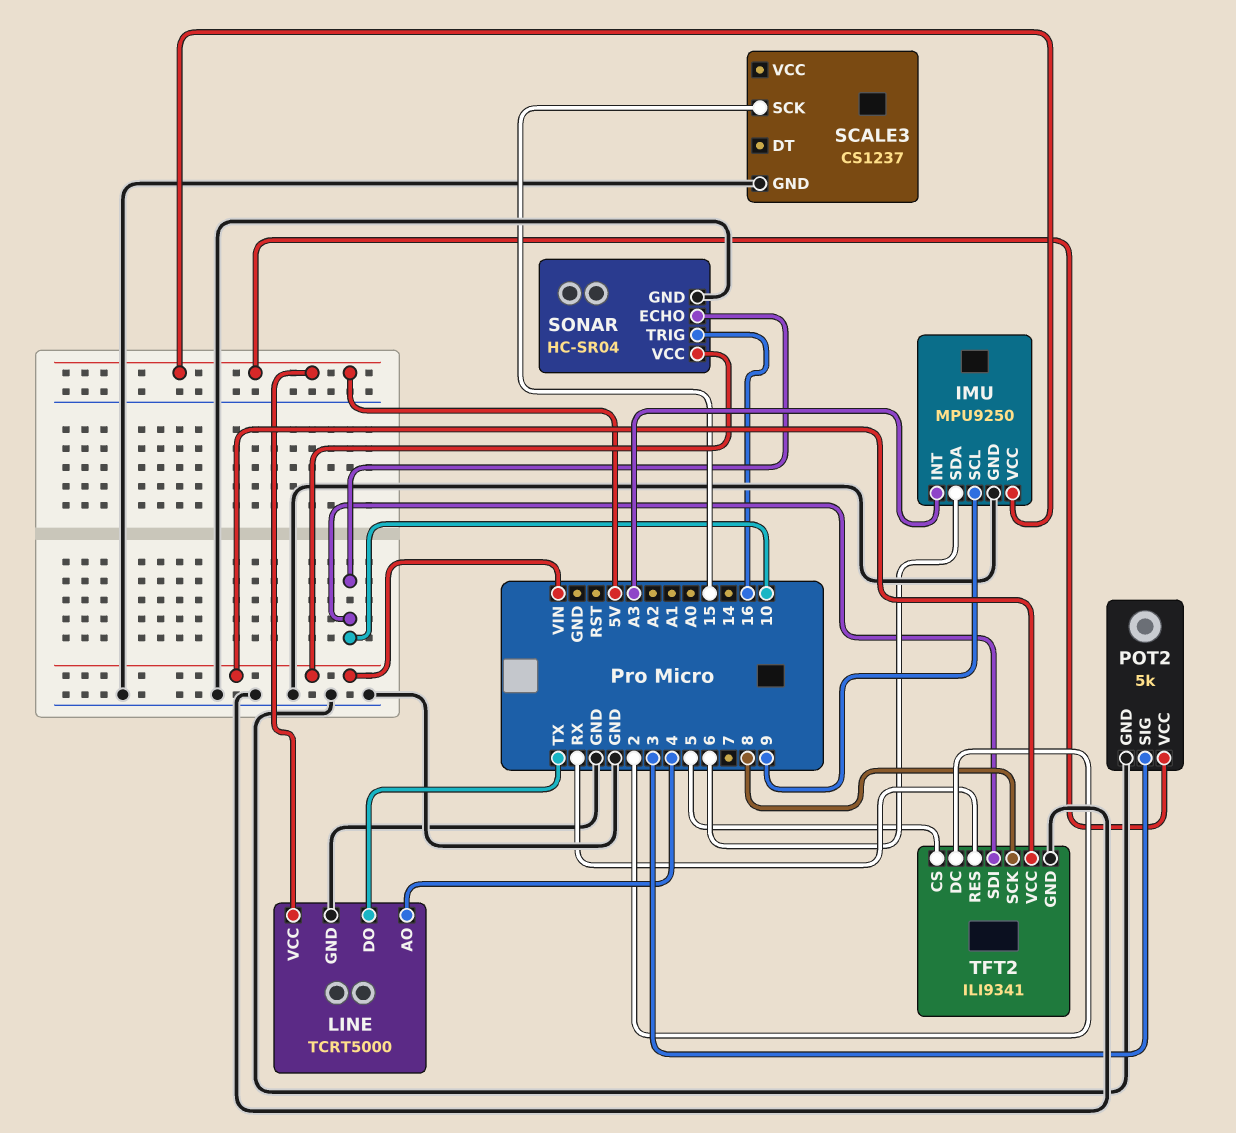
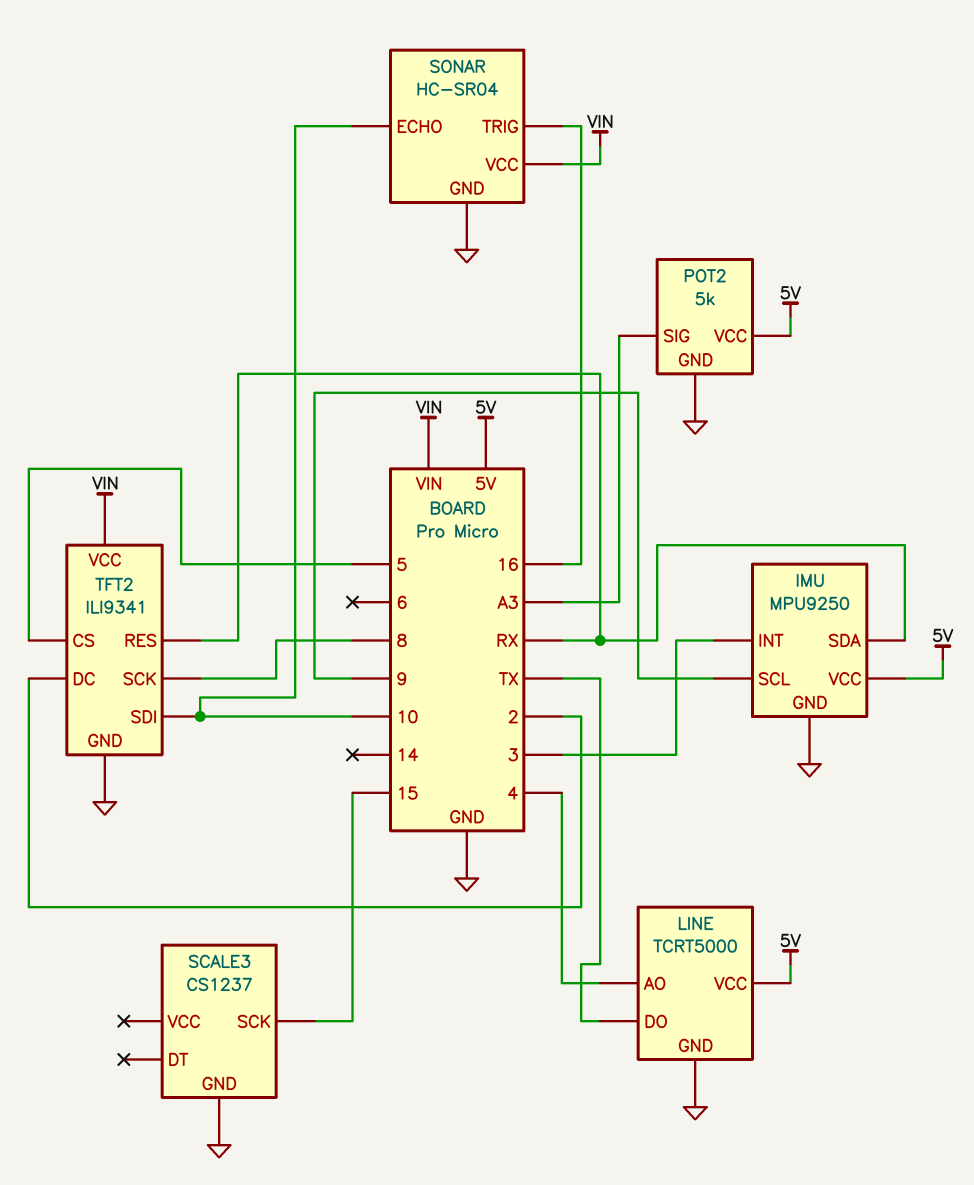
IMU pin INT: A3 -> 3
IMU pin SDA: 6 -> RX
POT2 pin SIG: 3 -> A3

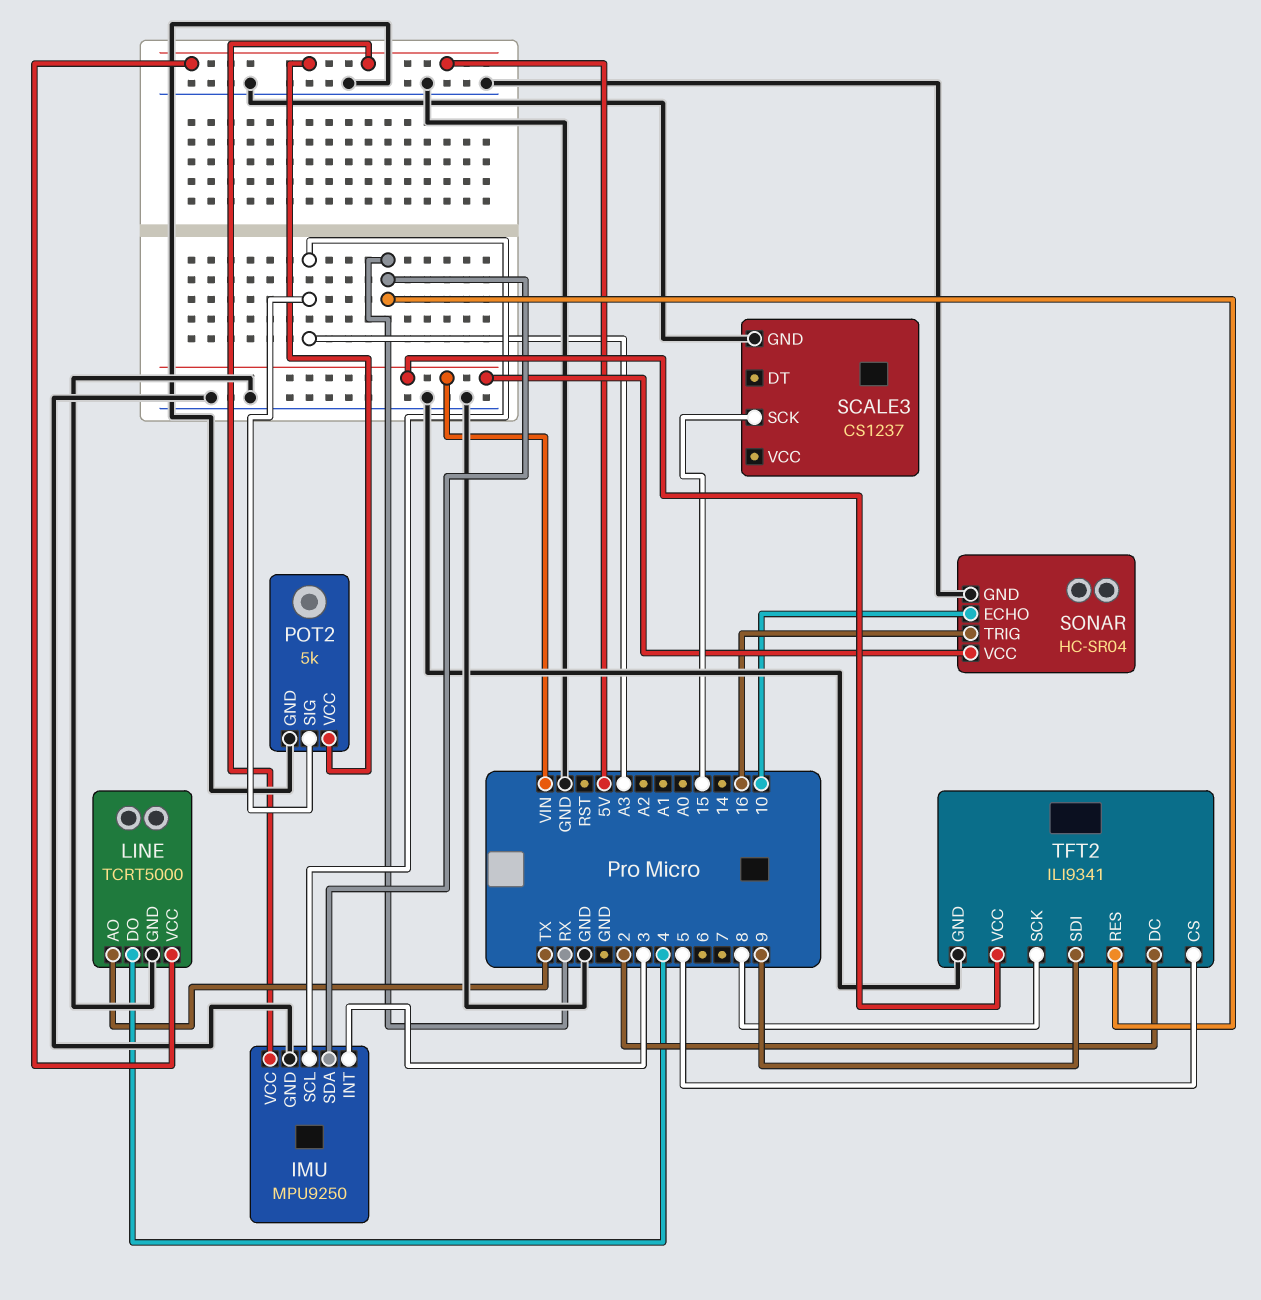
IMU pin SCL: 9 -> A3
LINE pin AO: 4 -> TX
LINE pin DO: TX -> 4
TFT2 pin SDI: 10 -> 9

